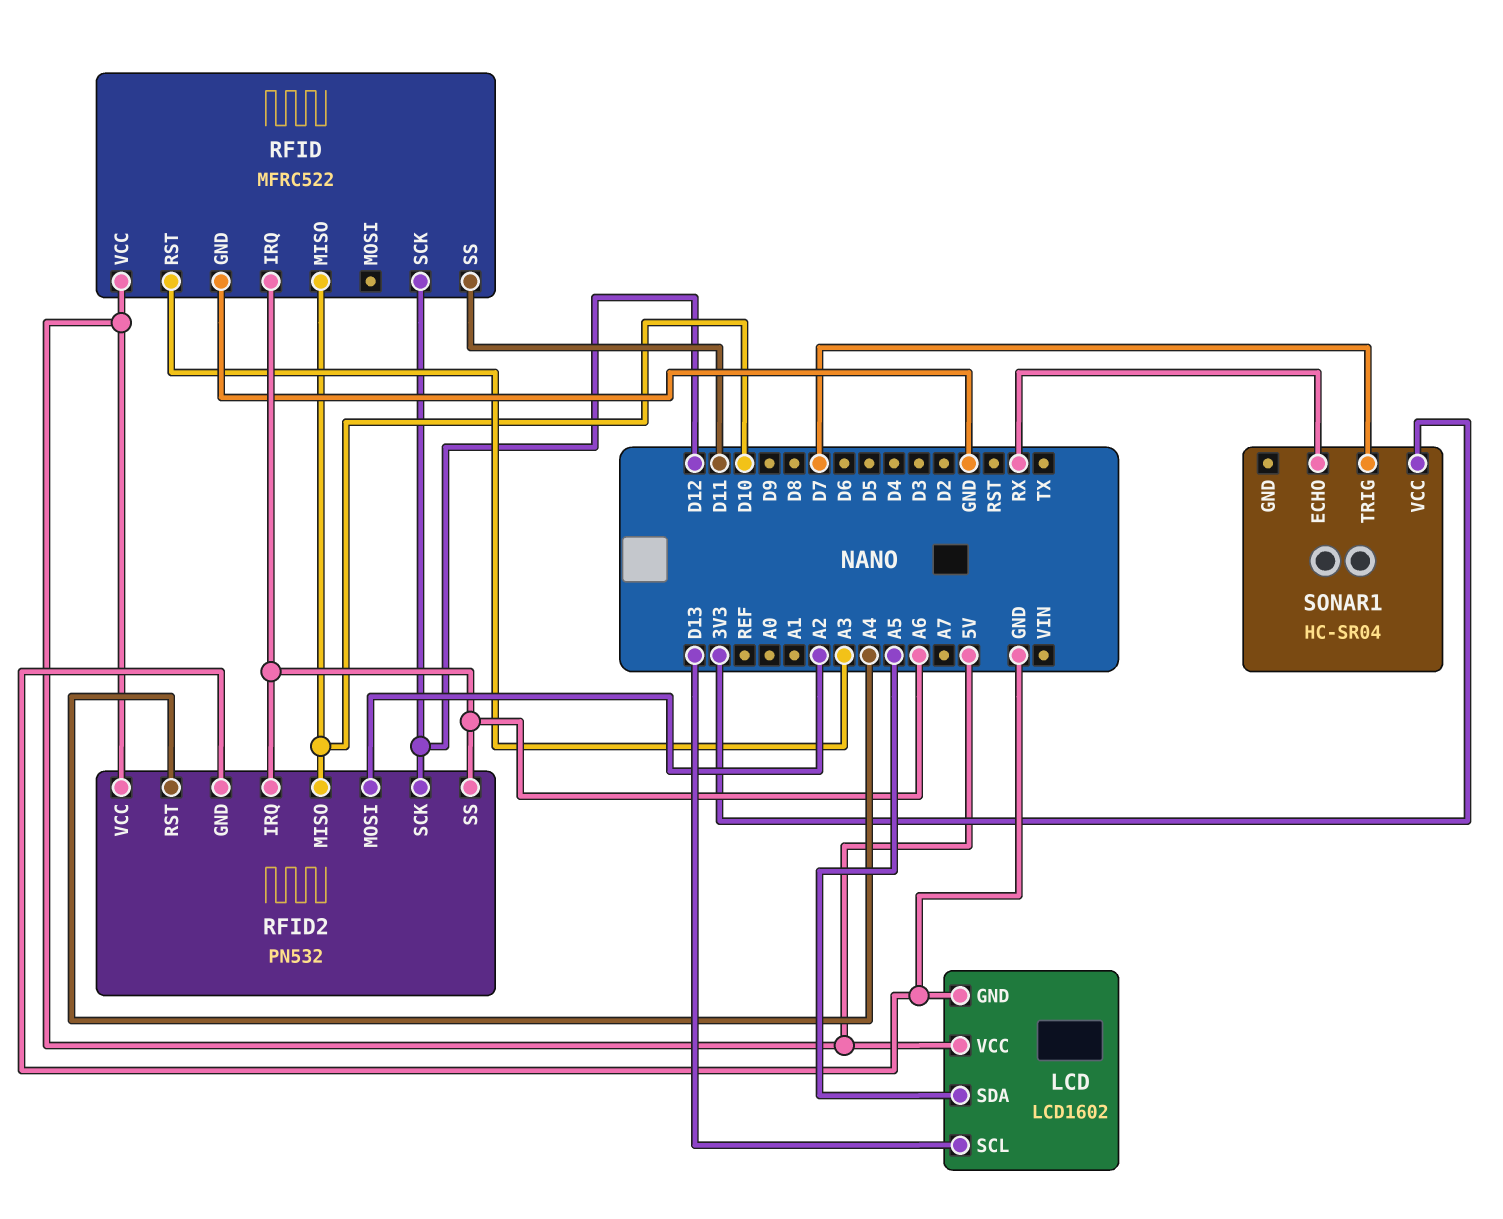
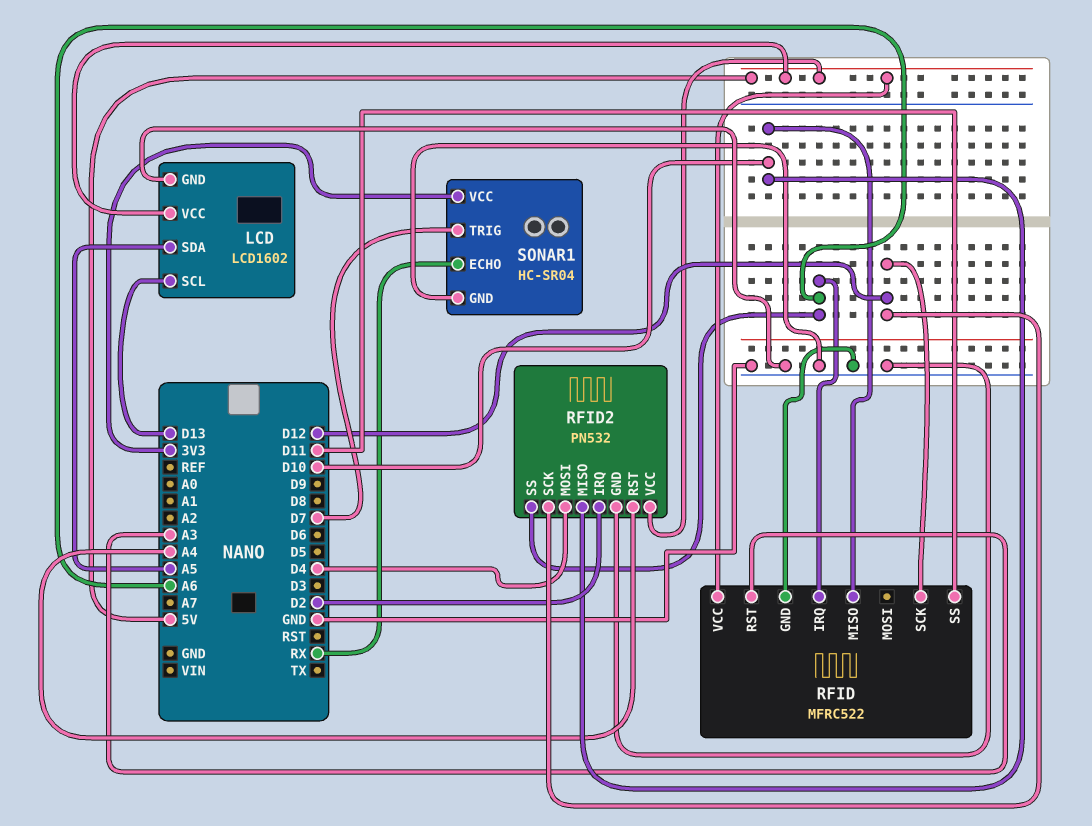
RFID2 pin IRQ: A6 -> D2
RFID2 pin MOSI: A2 -> D4
SONAR1 pin GND: none -> GND

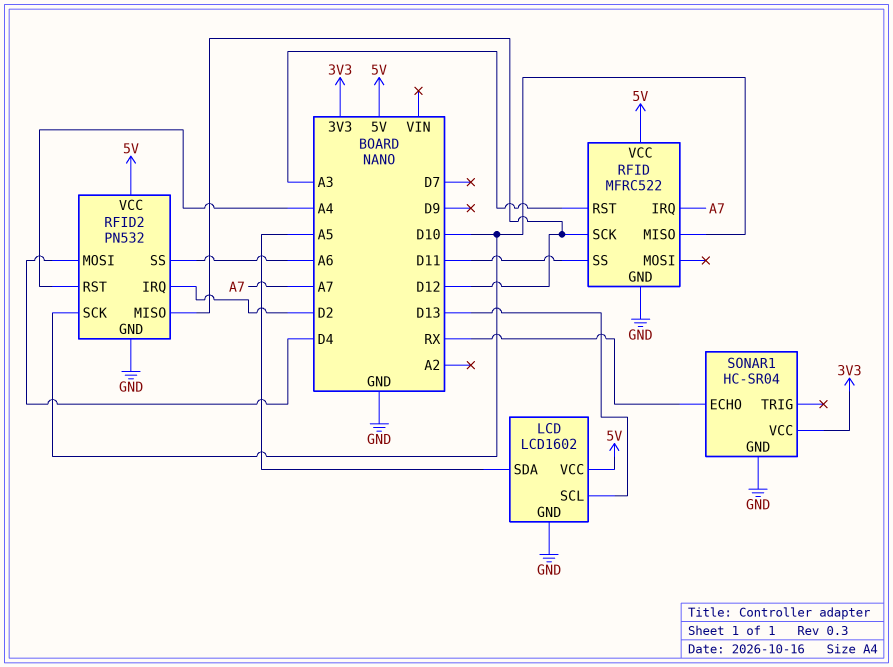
RFID pin IRQ: A6 -> A7
RFID2 pin MISO: D10 -> D12
RFID2 pin SCK: D12 -> D10
SONAR1 pin TRIG: D7 -> none

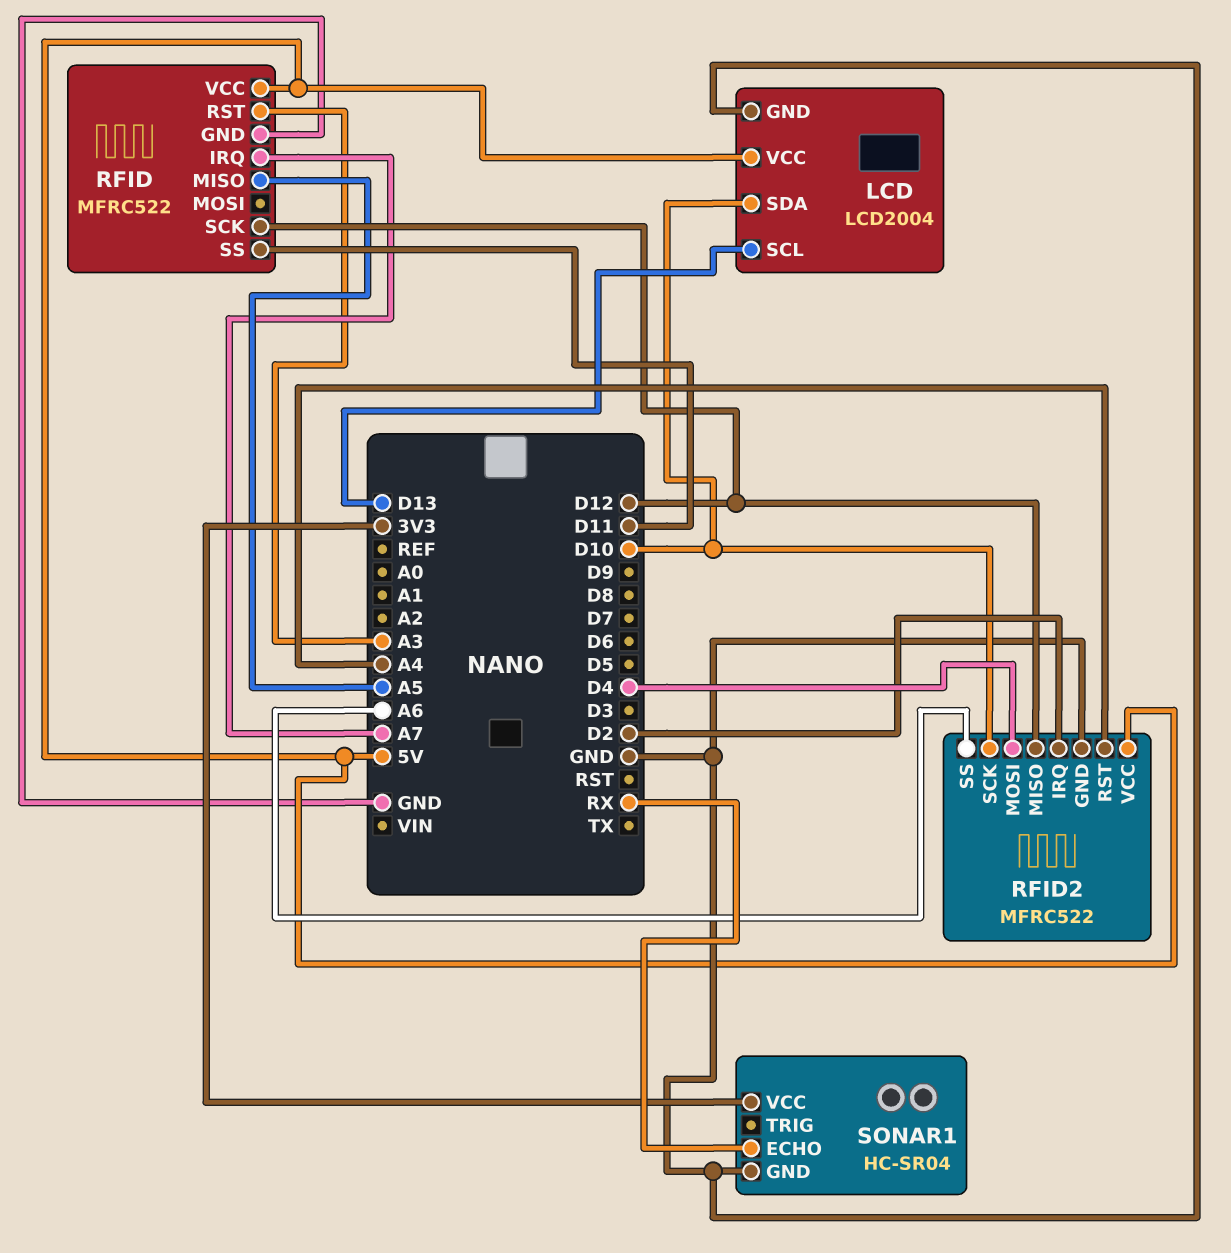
LCD: LCD1602 -> LCD2004
LCD pin SDA: A5 -> D10
RFID pin MISO: D10 -> A5
RFID2: PN532 -> MFRC522

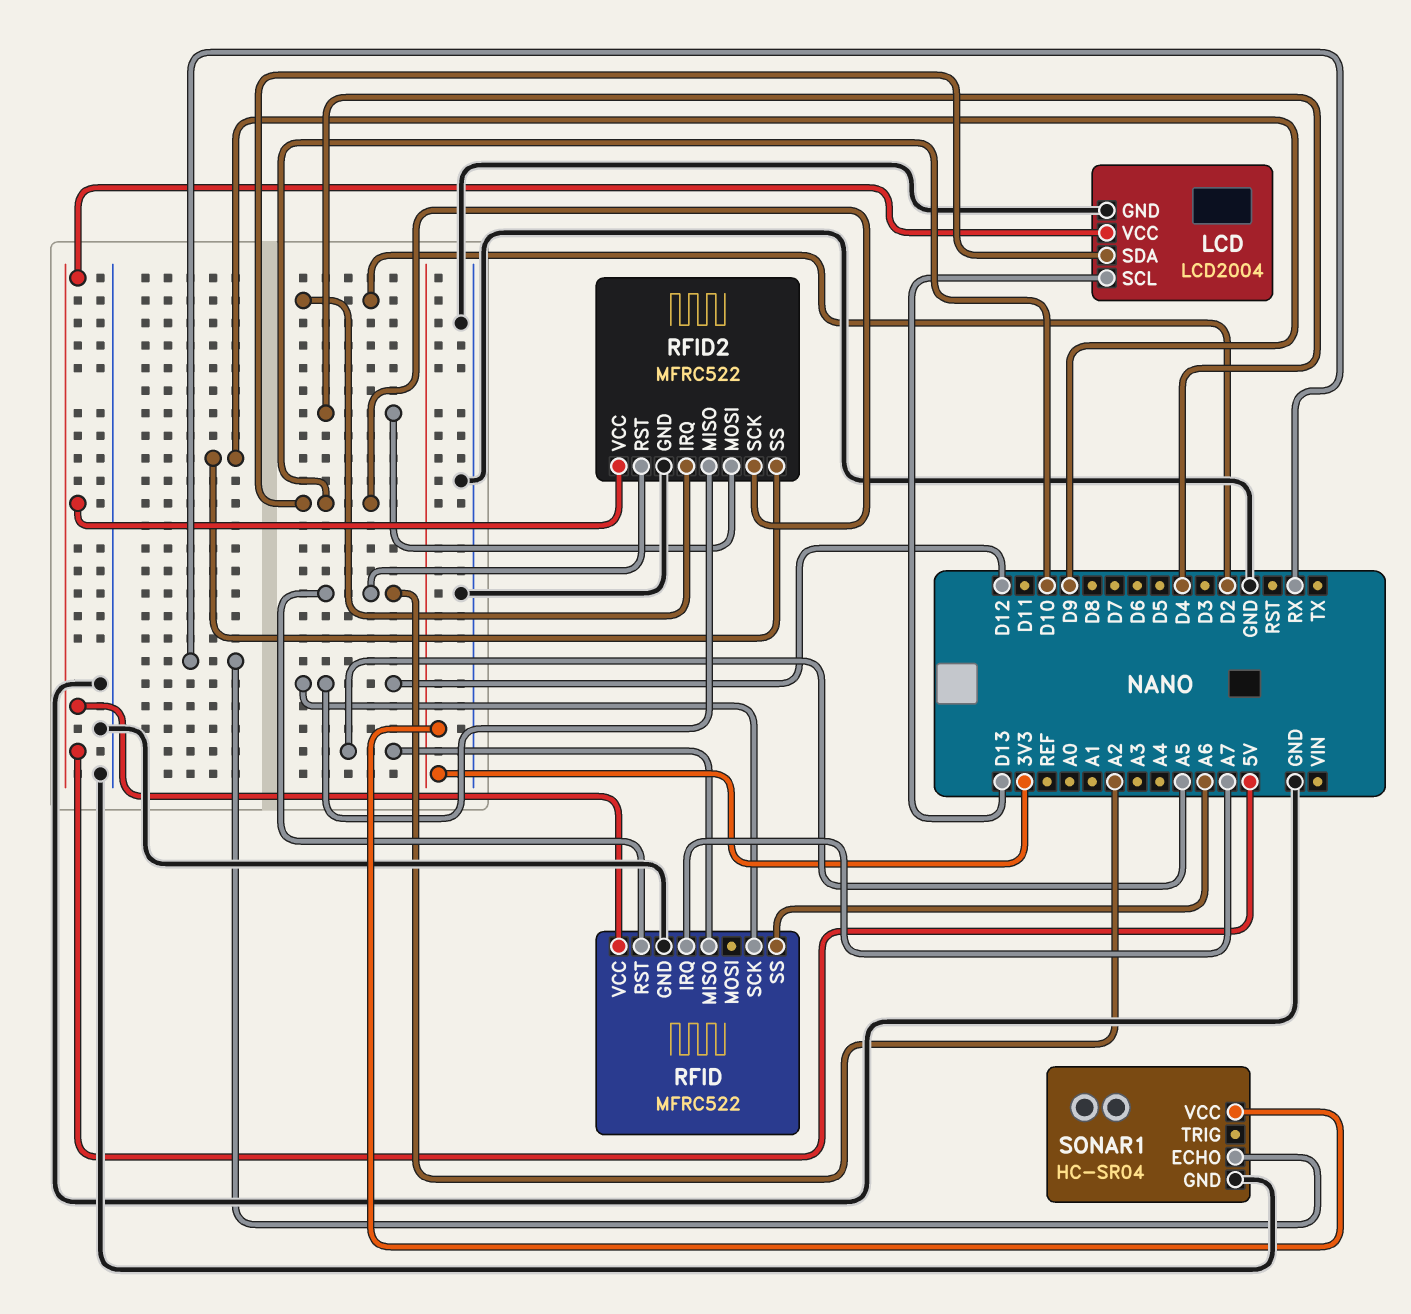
RFID pin RST: A3 -> A2
RFID pin SS: D11 -> A6
RFID2 pin RST: A4 -> A2
RFID2 pin SS: A6 -> D9

